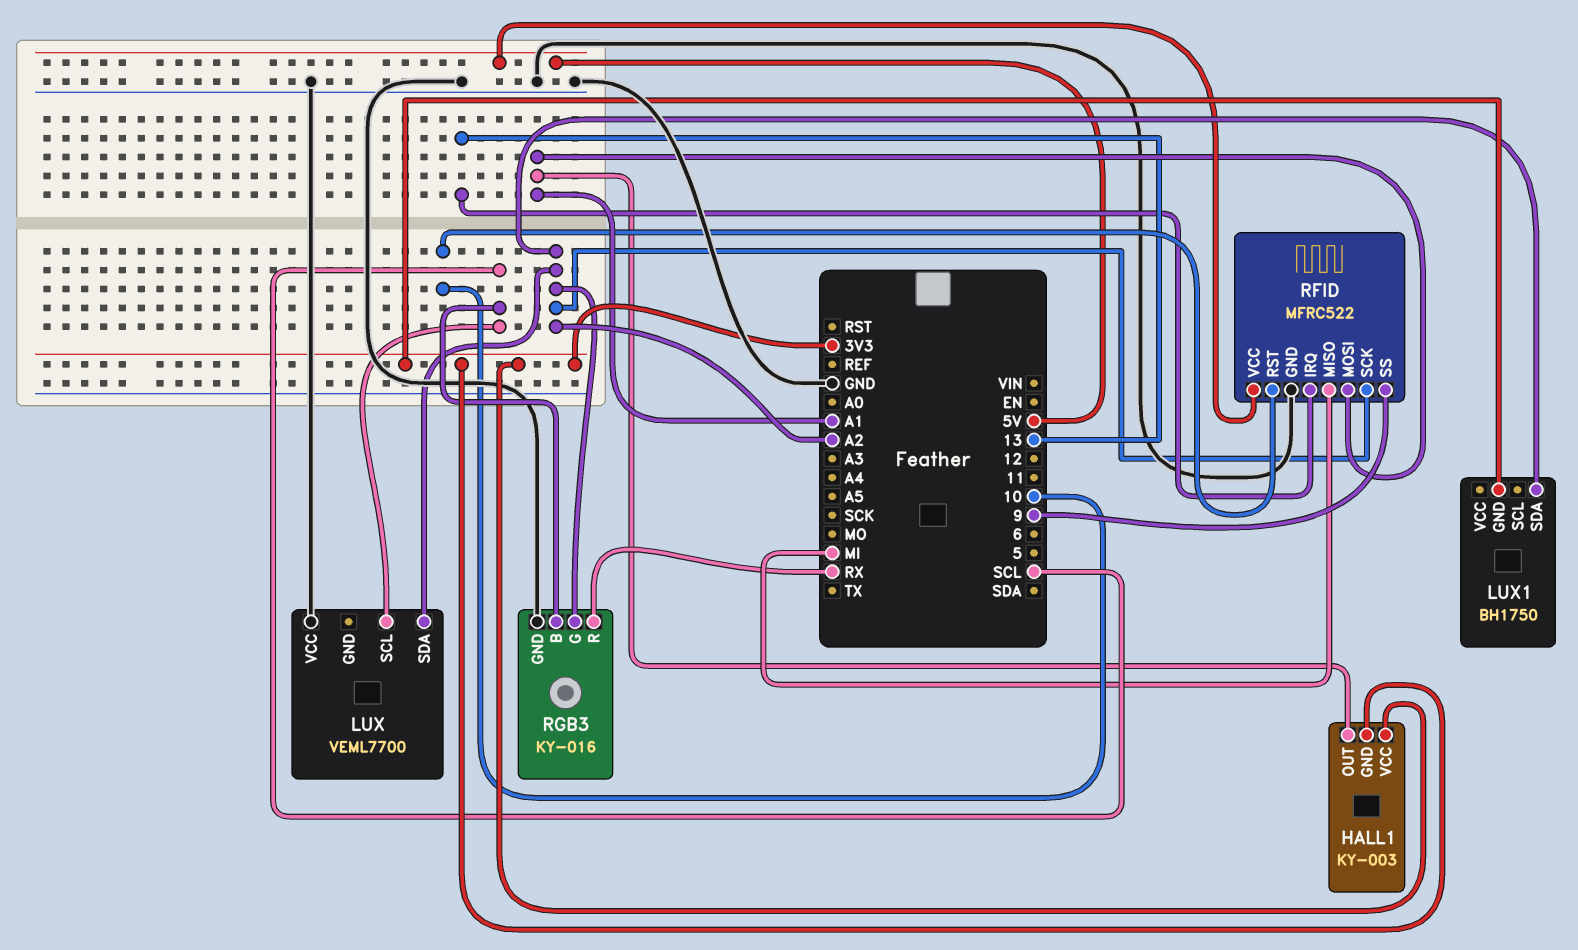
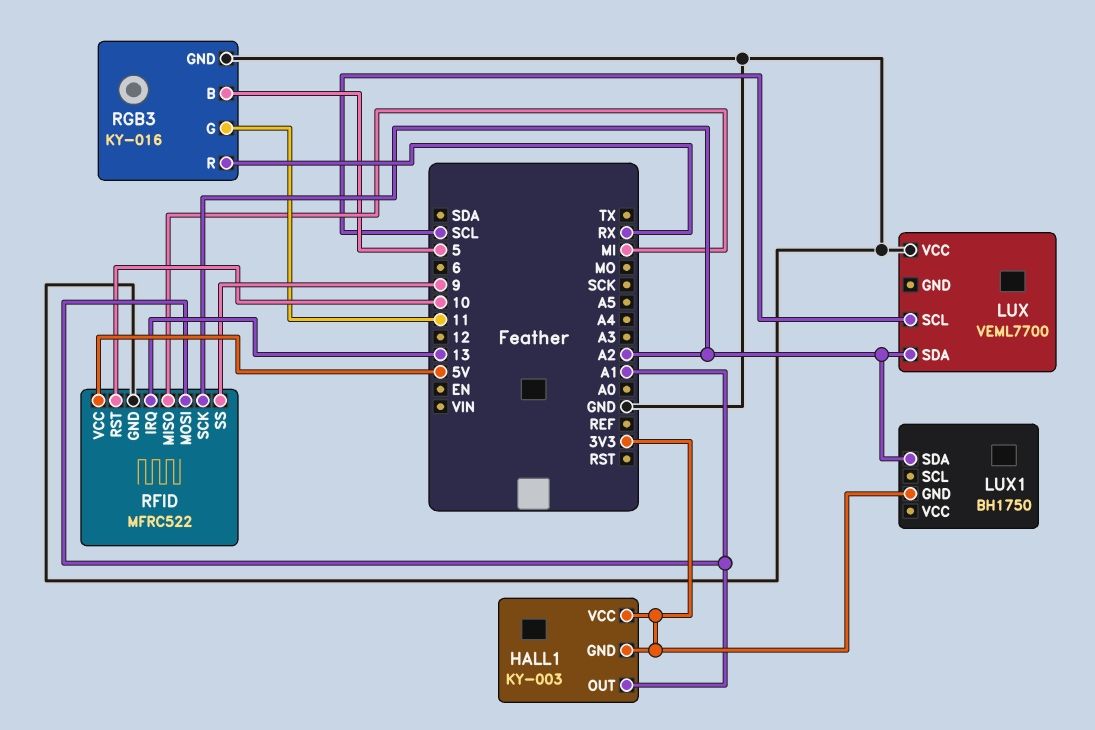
RGB3 pin B: SCL -> 5
RGB3 pin G: A2 -> 11

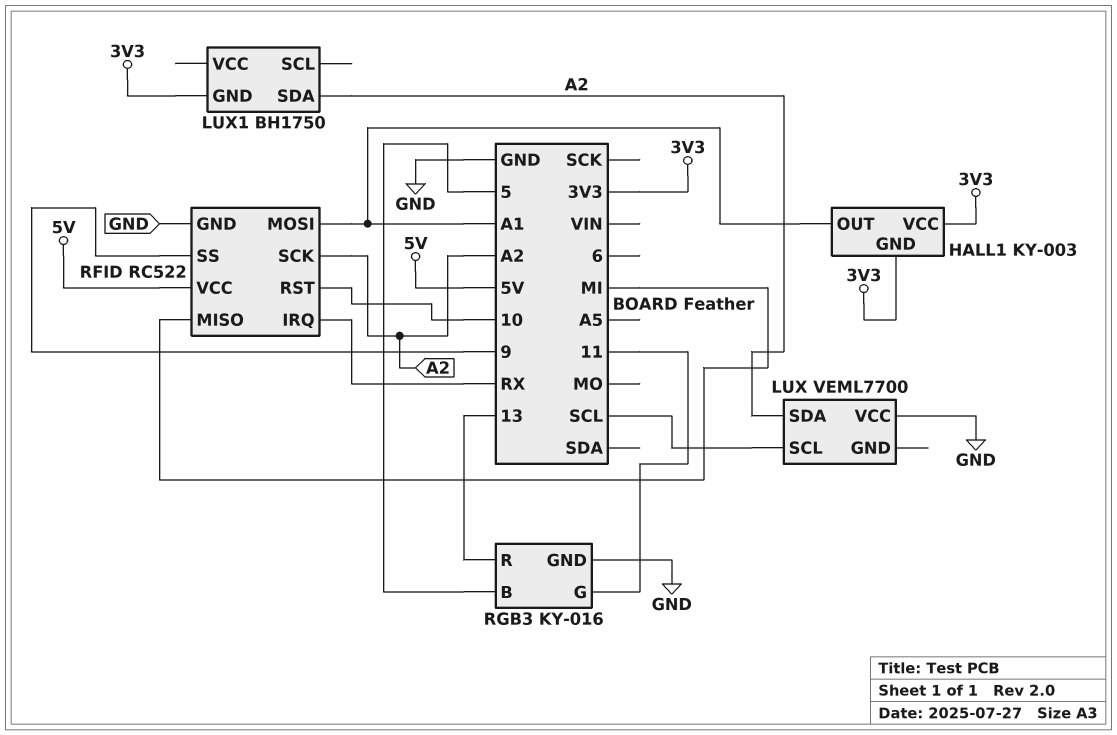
RFID: MFRC522 -> RC522
RFID pin IRQ: 13 -> RX
RGB3 pin R: RX -> 13

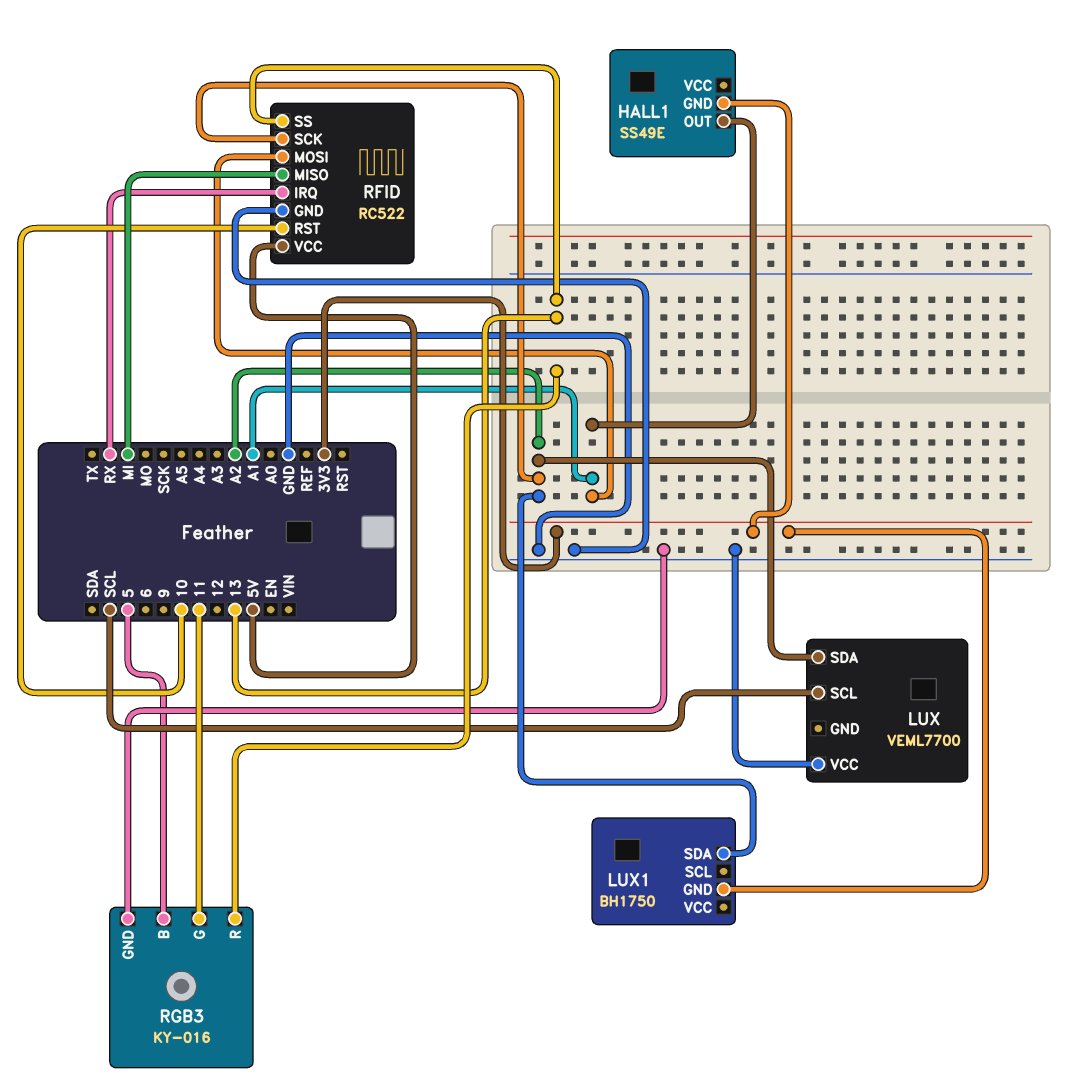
HALL1: KY-003 -> SS49E
HALL1 pin VCC: 3V3 -> none
RFID pin SS: 9 -> 13

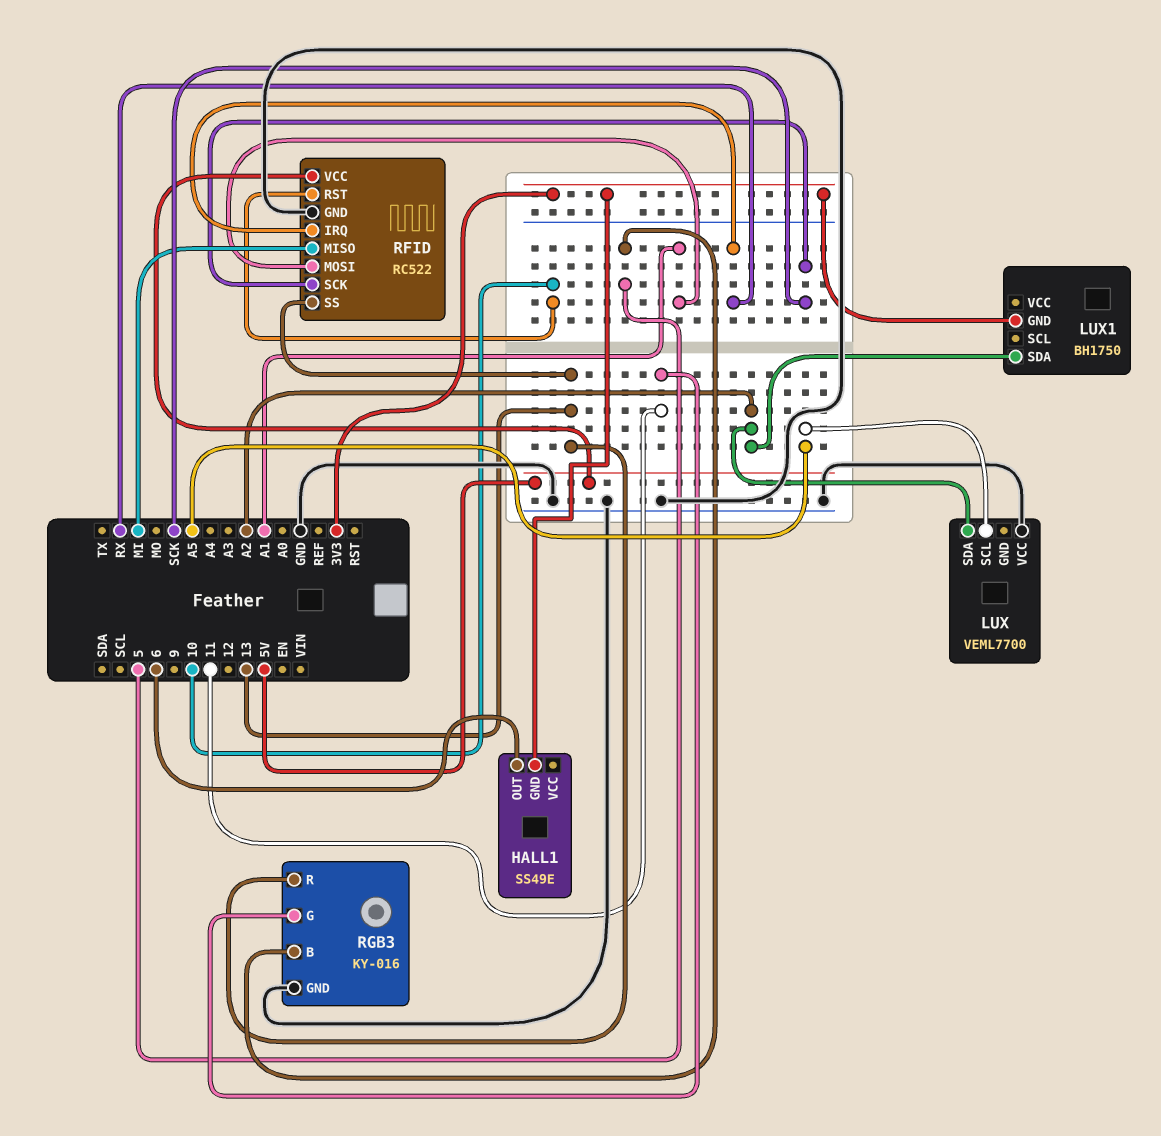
HALL1 pin OUT: A1 -> 6
LUX pin SCL: SCL -> A5
RFID pin SCK: A2 -> SCK

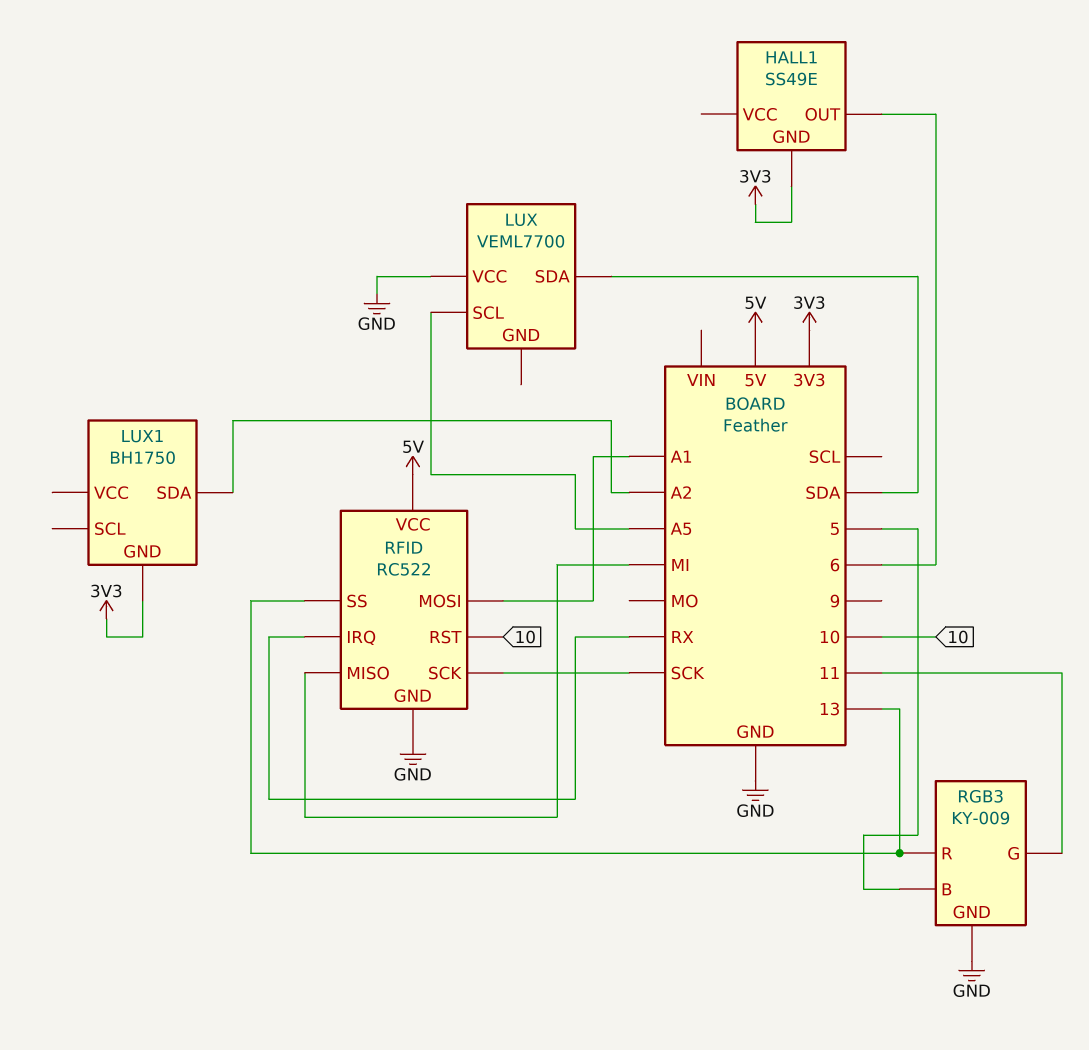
LUX pin SDA: A2 -> SDA
RGB3: KY-016 -> KY-009

